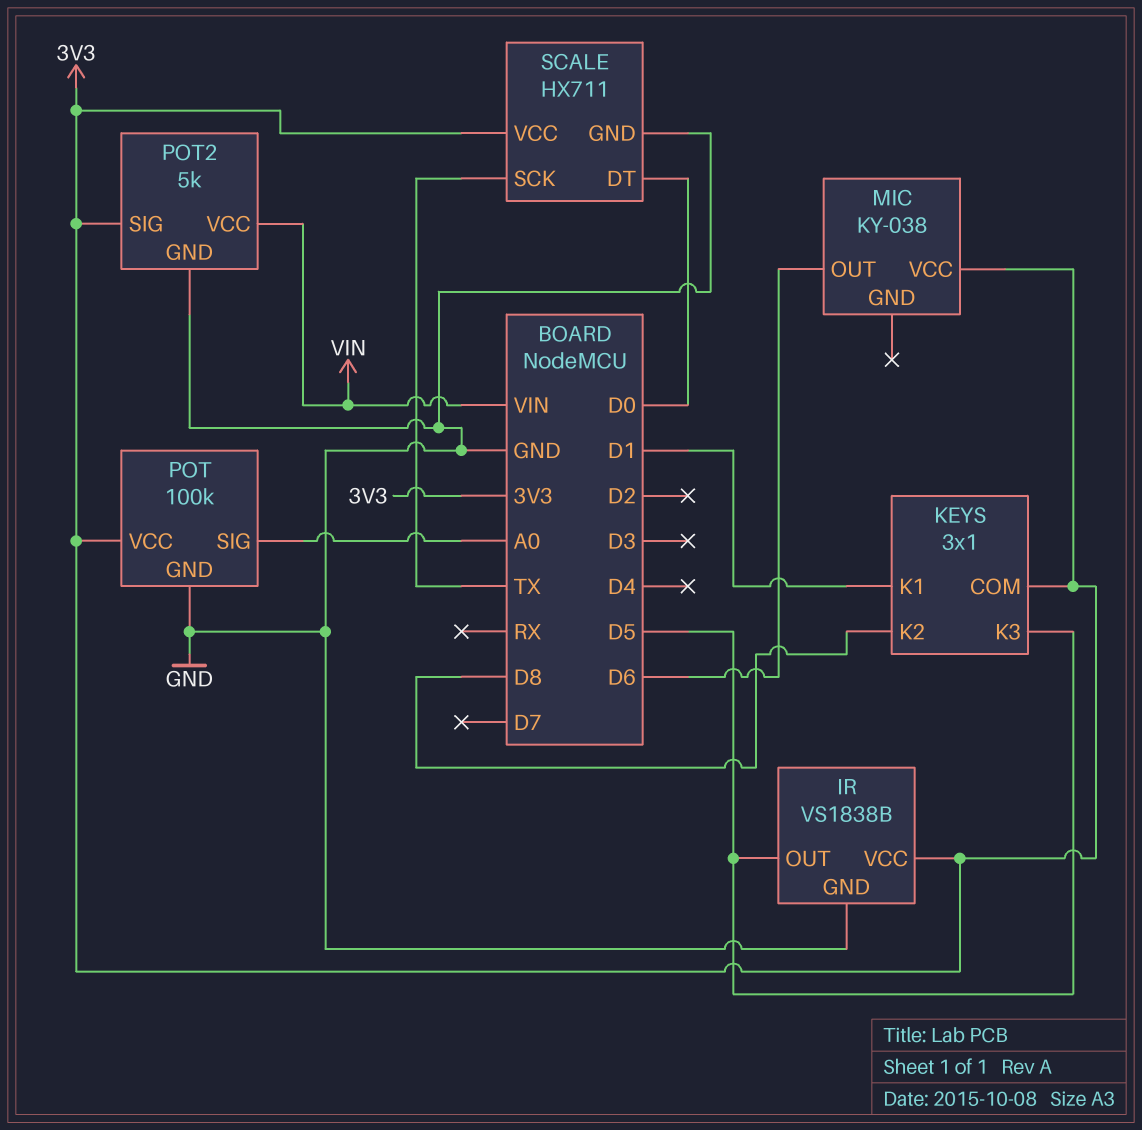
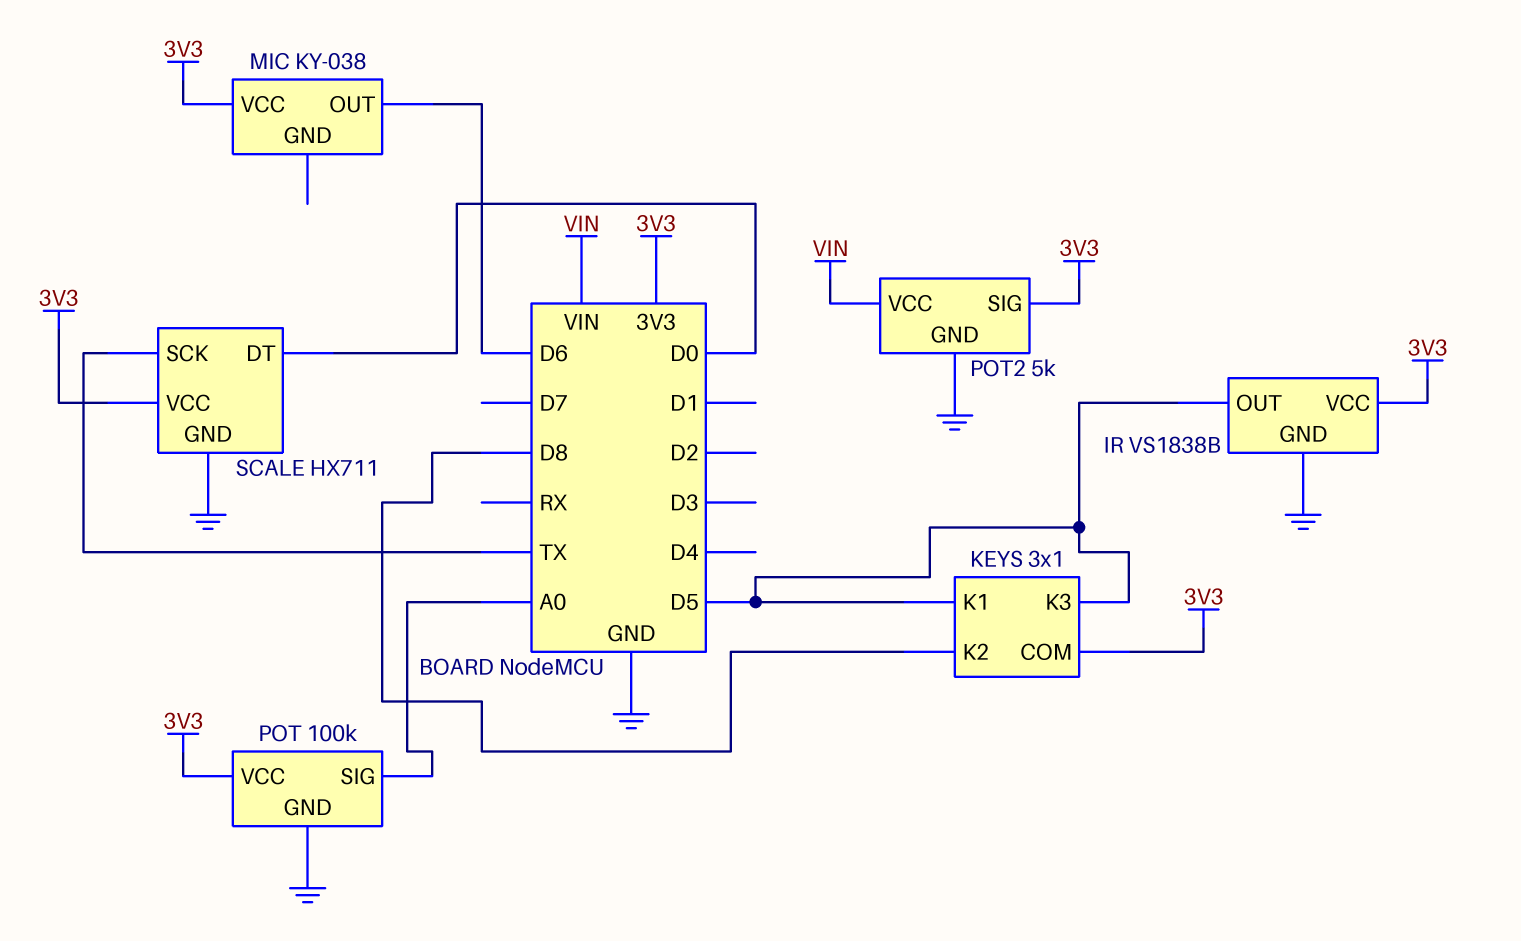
KEYS pin K1: D1 -> D5

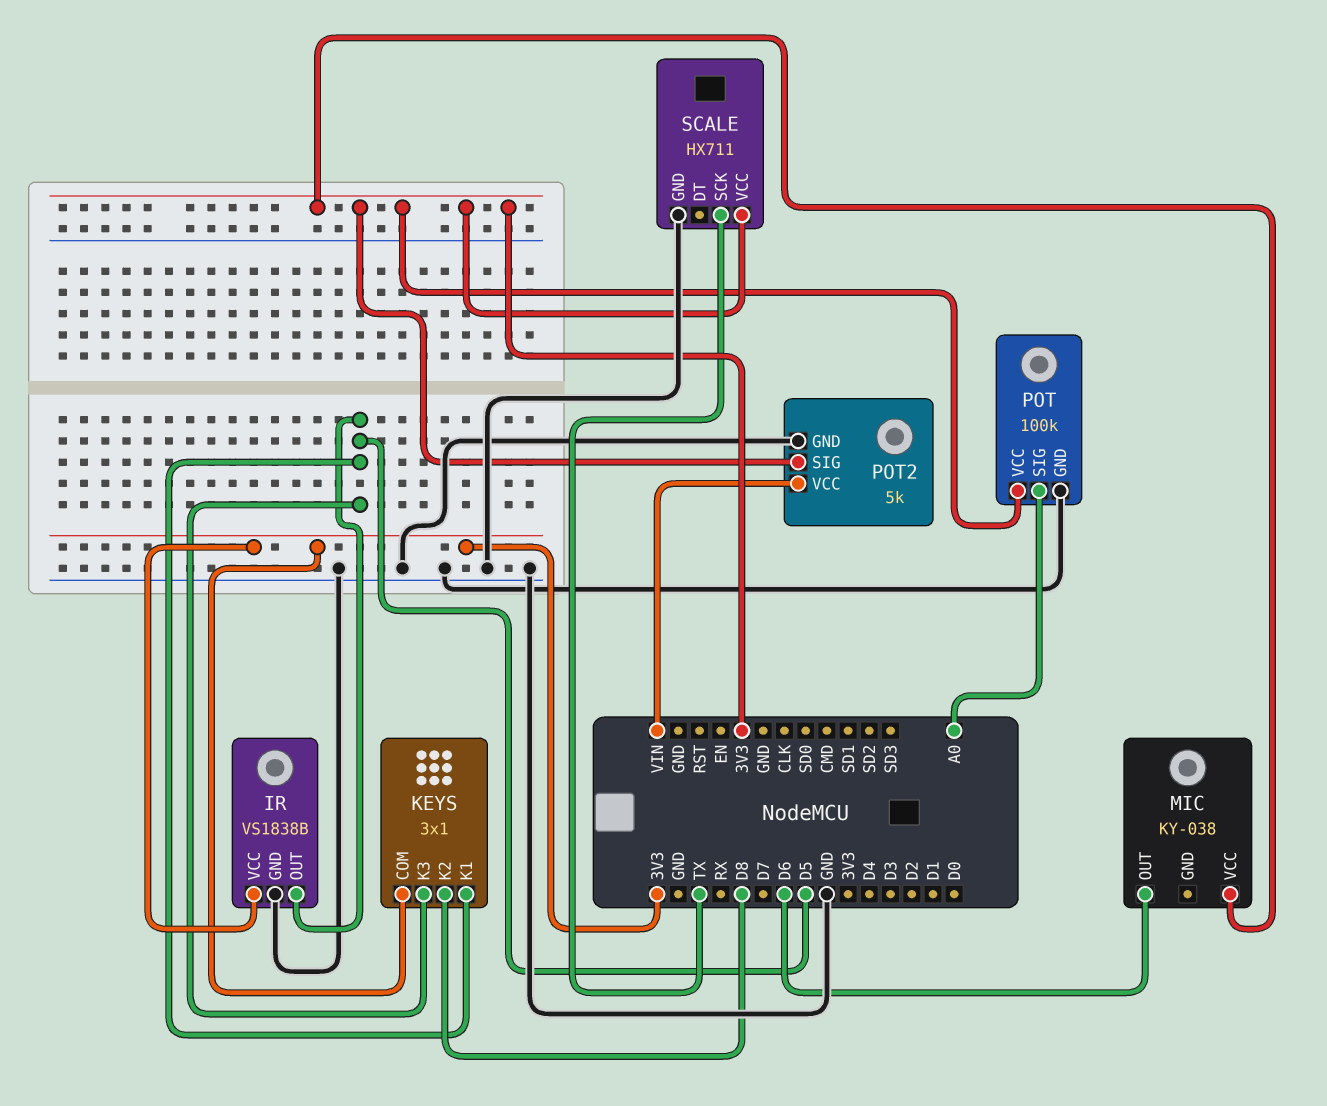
SCALE pin DT: D0 -> none

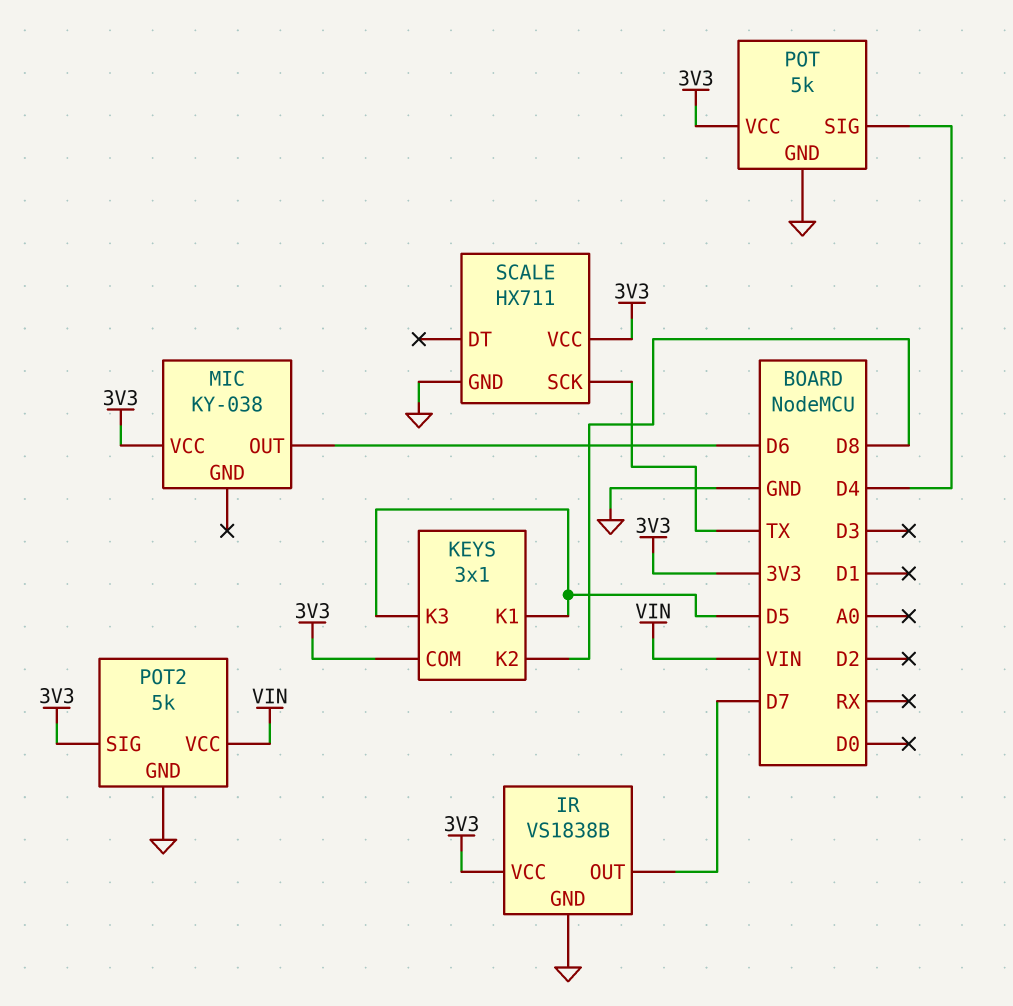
IR pin OUT: D5 -> D7
POT: 100k -> 5k
POT pin SIG: A0 -> D4

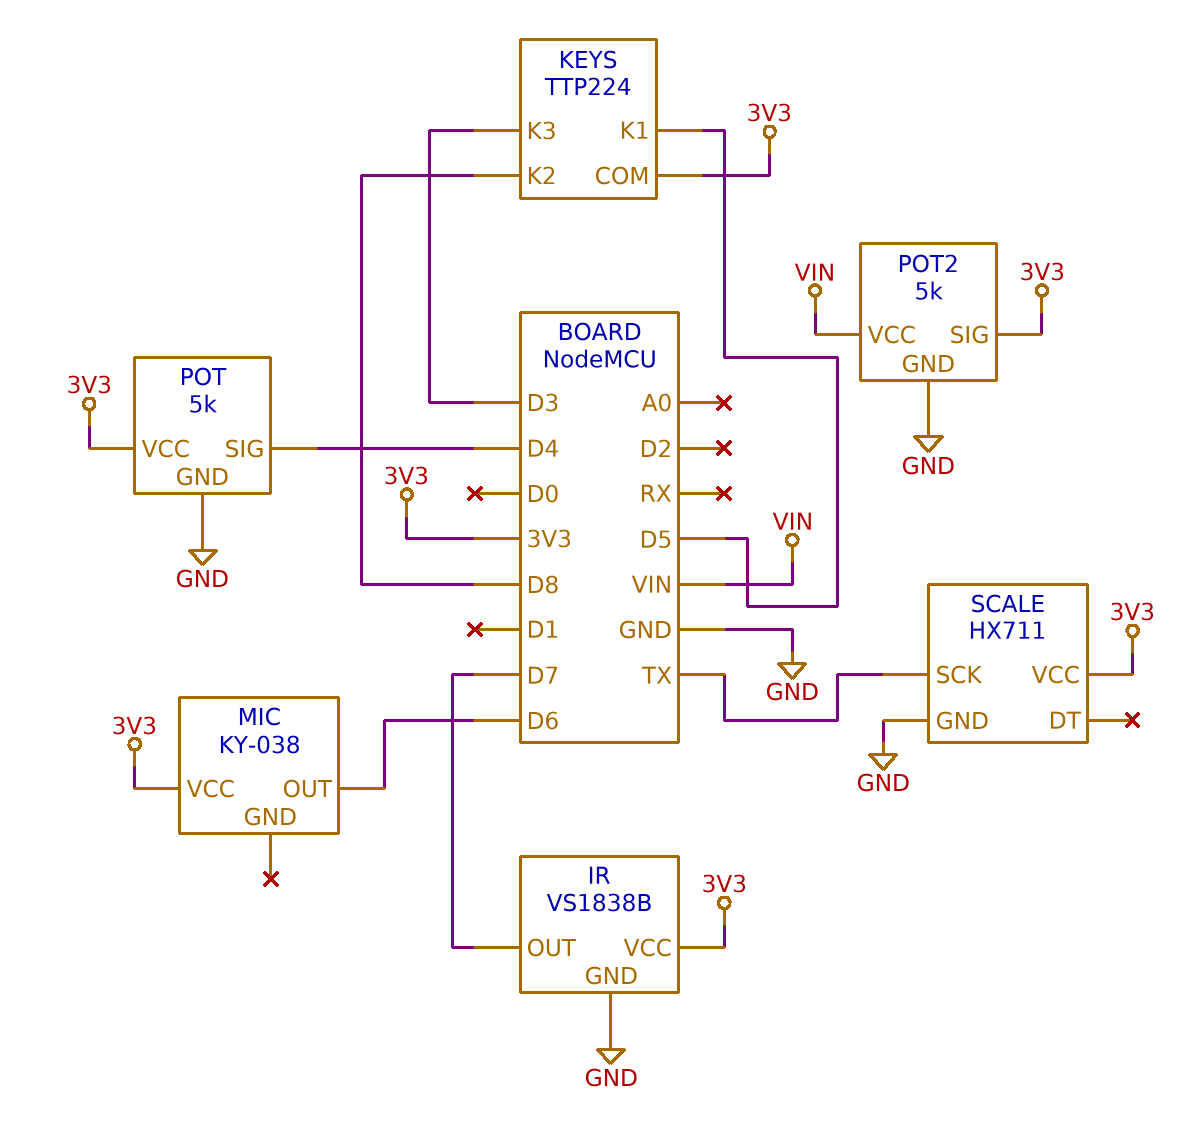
KEYS: 3x1 -> TTP224
KEYS pin K3: D5 -> D3

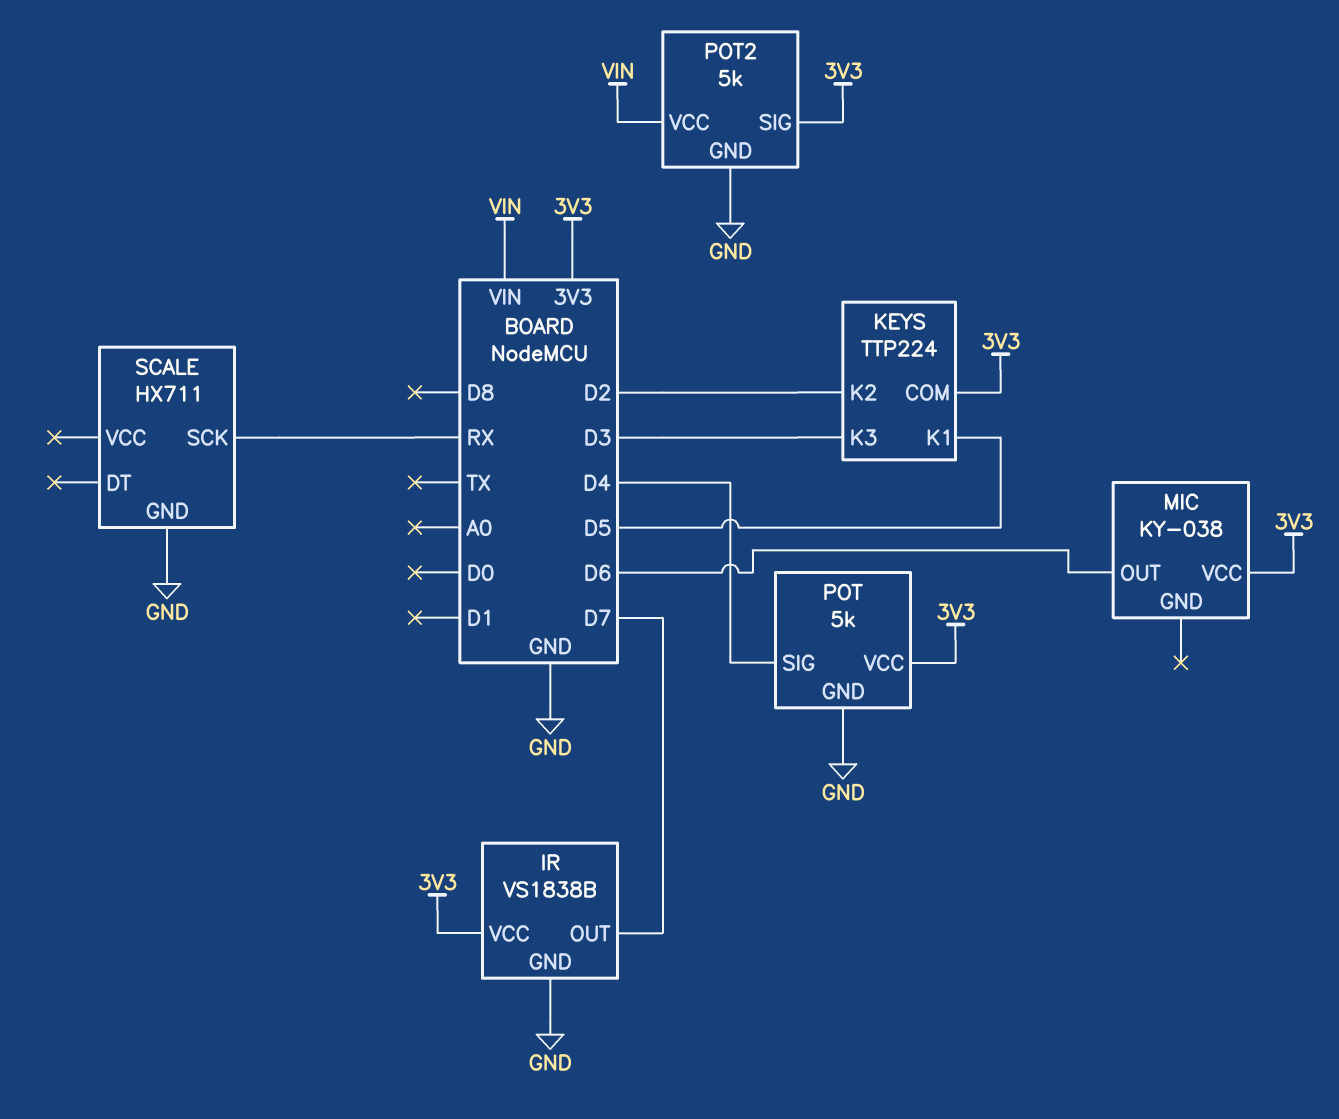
KEYS pin K2: D8 -> D2
SCALE pin SCK: TX -> RX
SCALE pin VCC: 3V3 -> none

